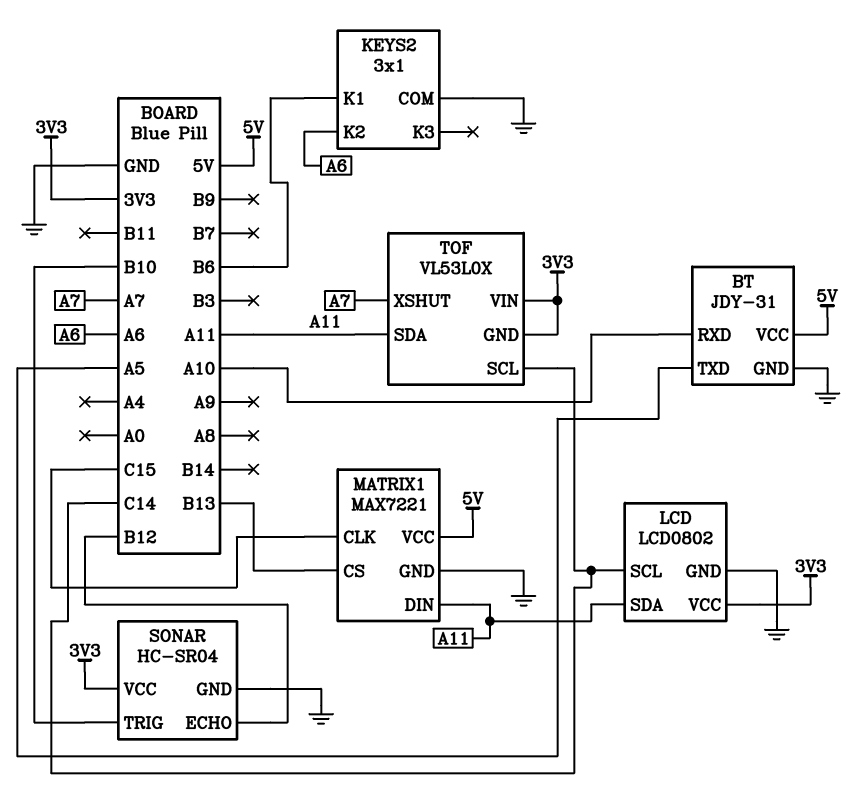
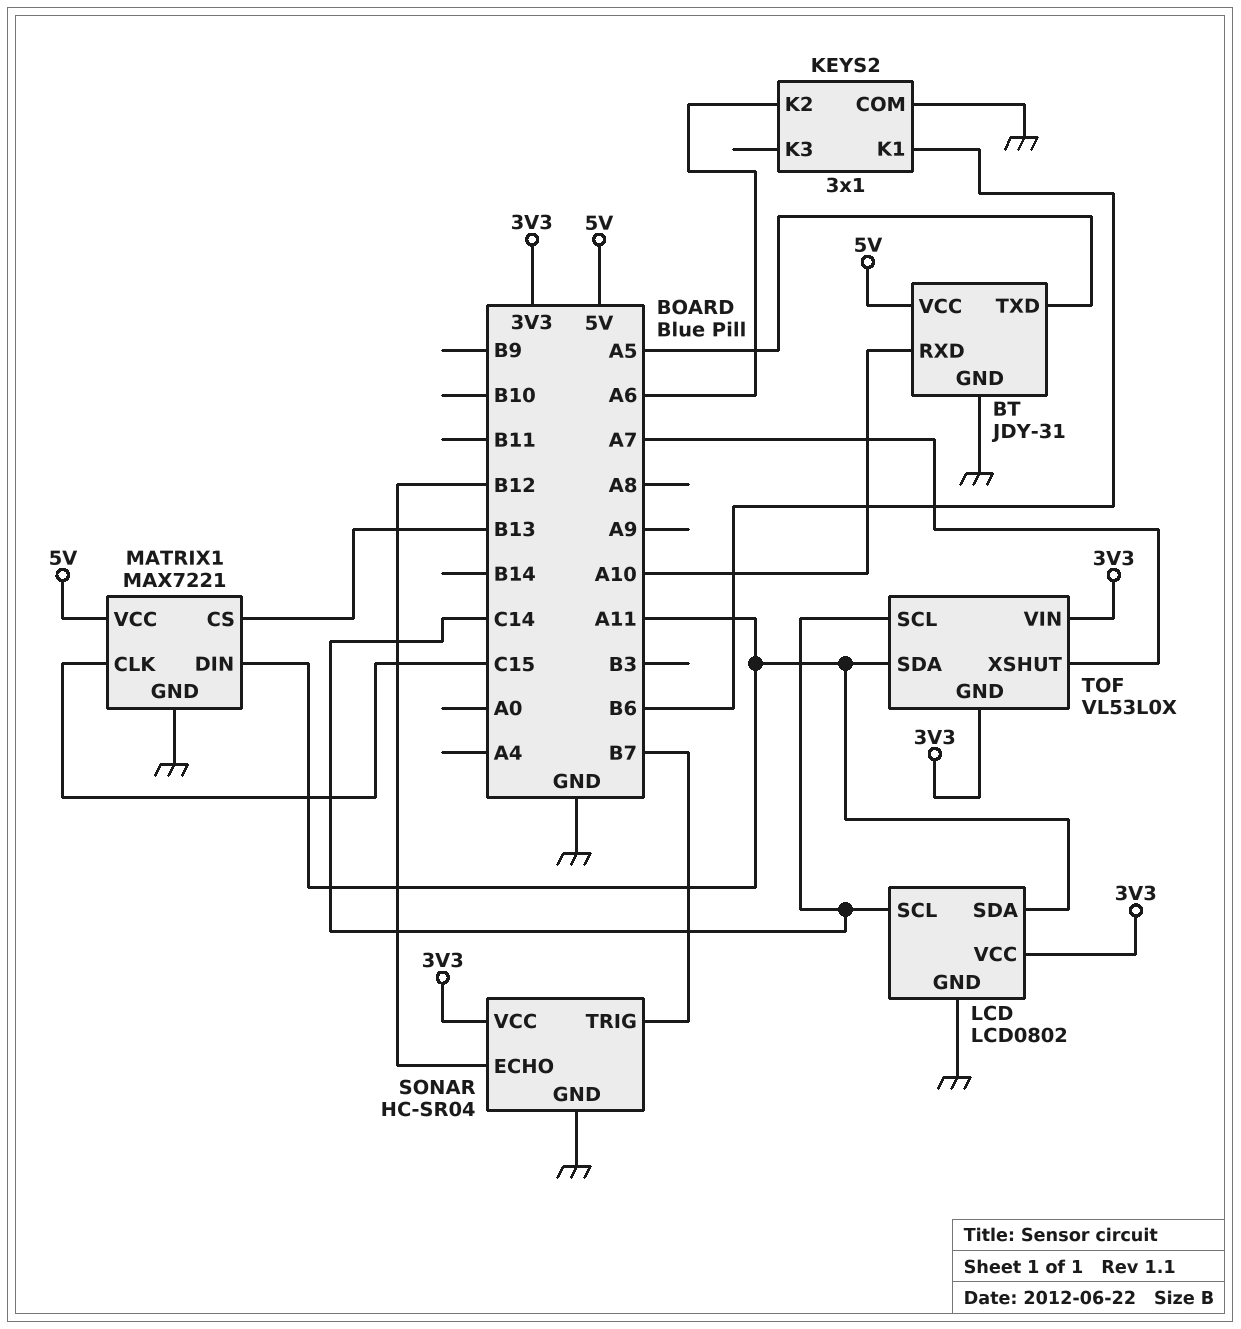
SONAR pin TRIG: B10 -> B7

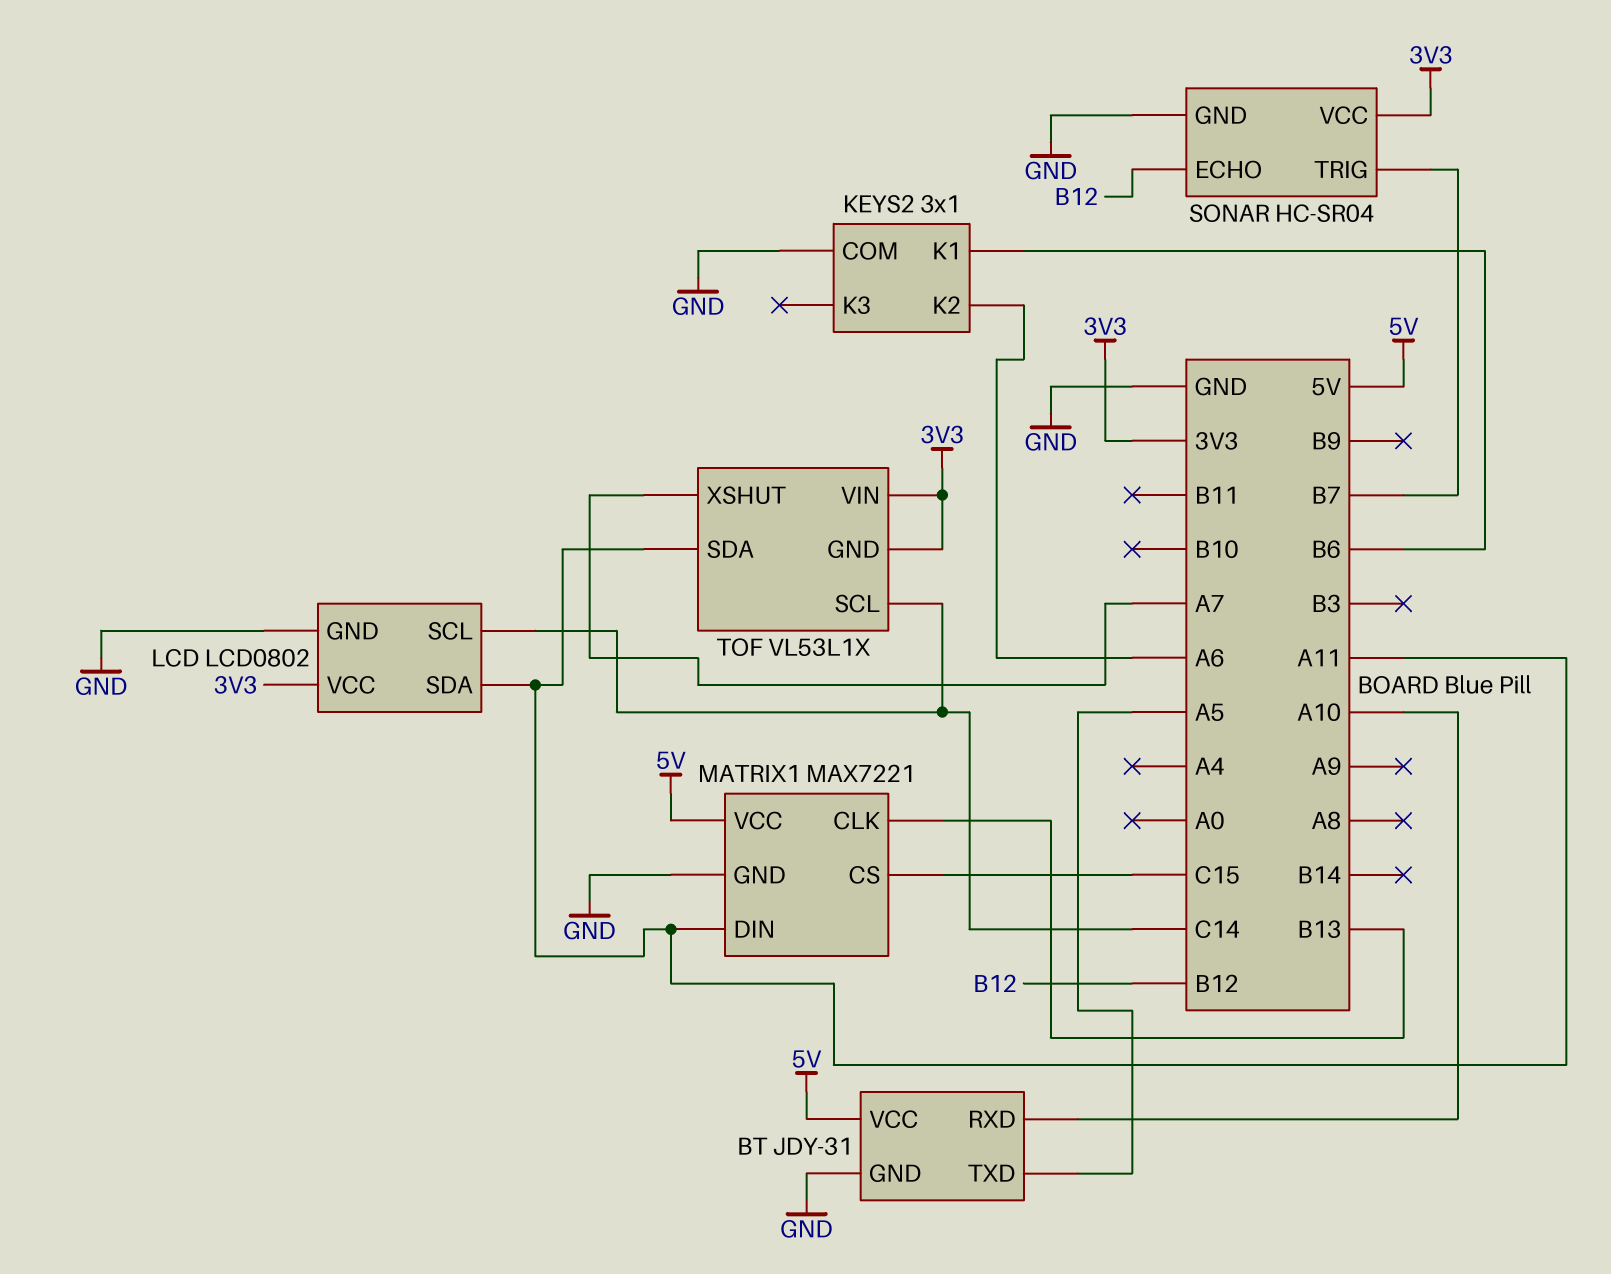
MATRIX1 pin CLK: C15 -> B13
MATRIX1 pin CS: B13 -> C15
TOF: VL53L0X -> VL53L1X

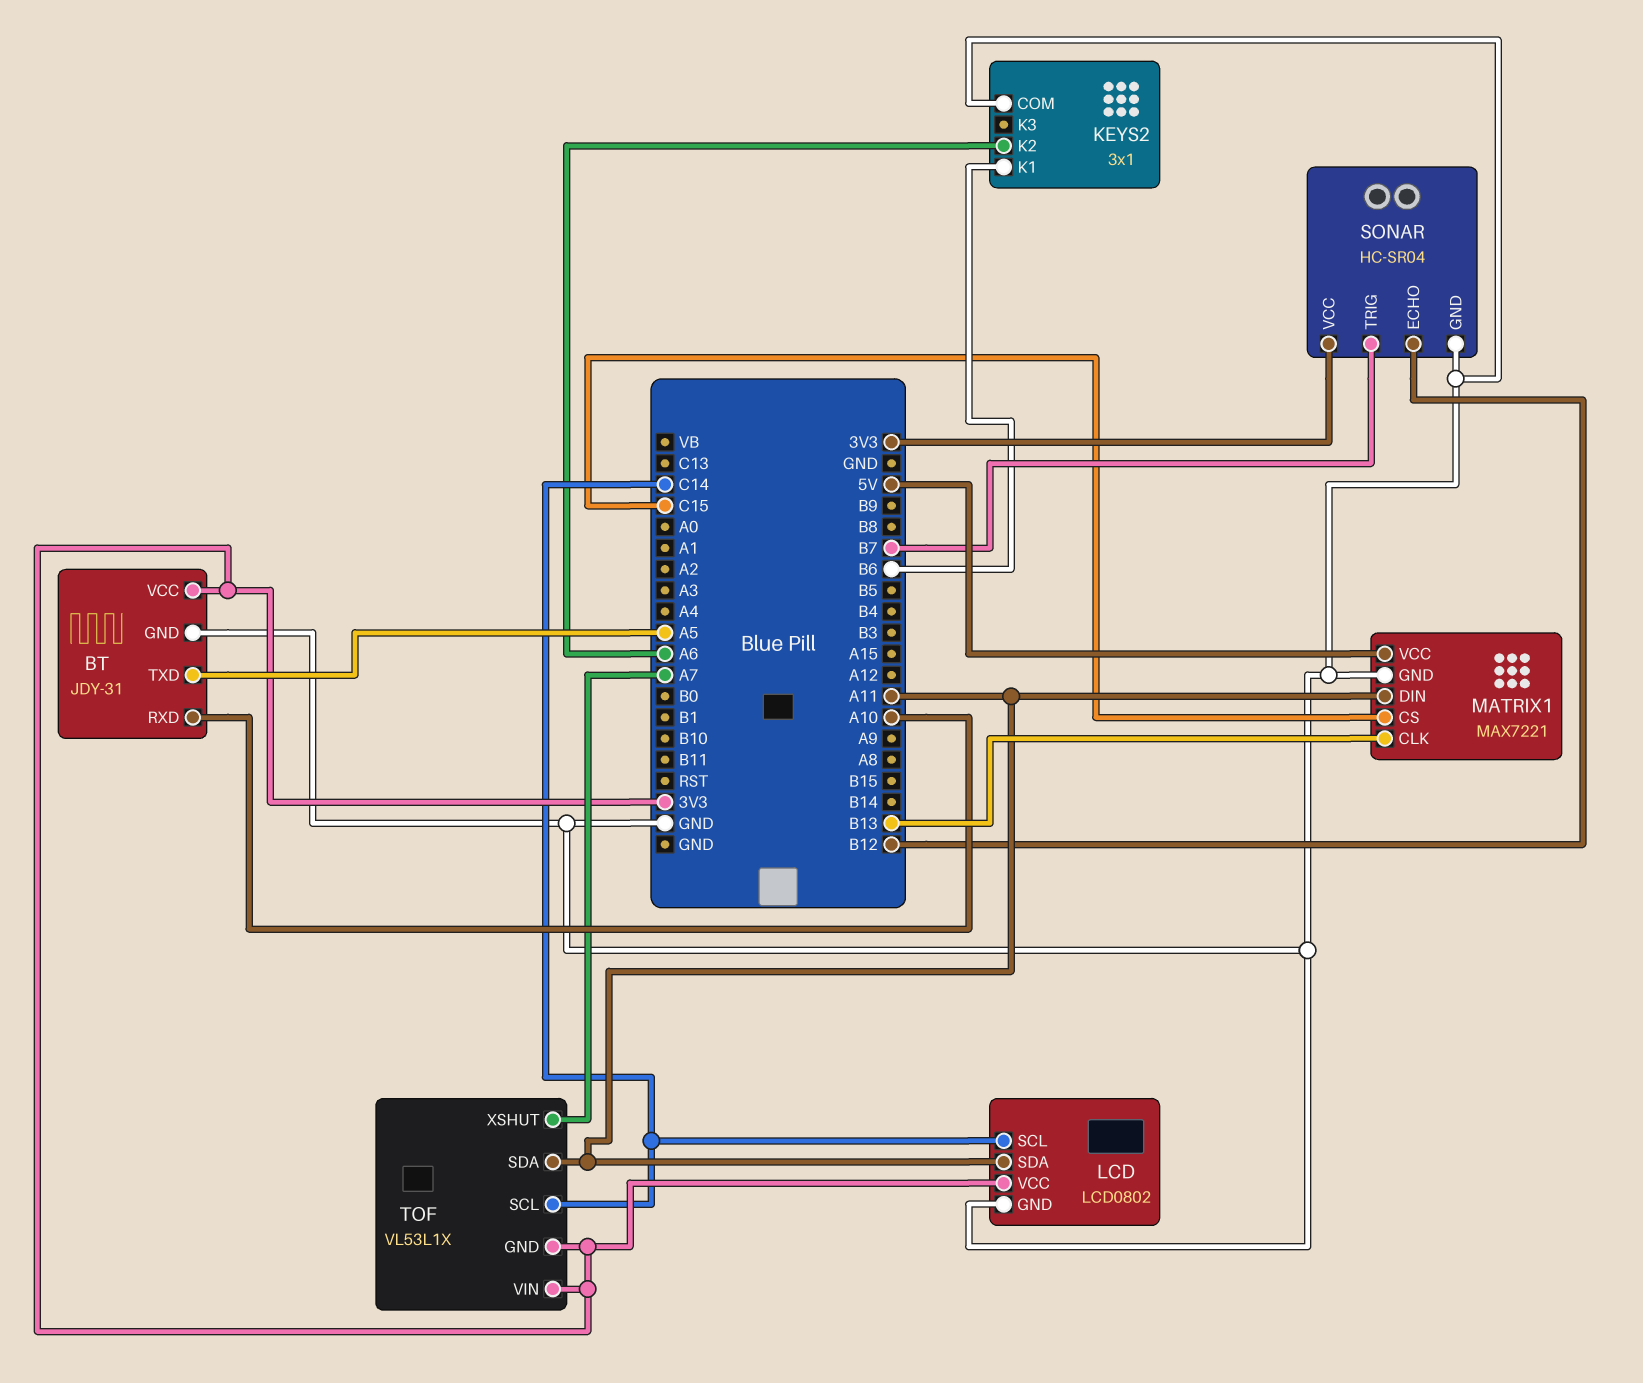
BT pin VCC: 5V -> 3V3

